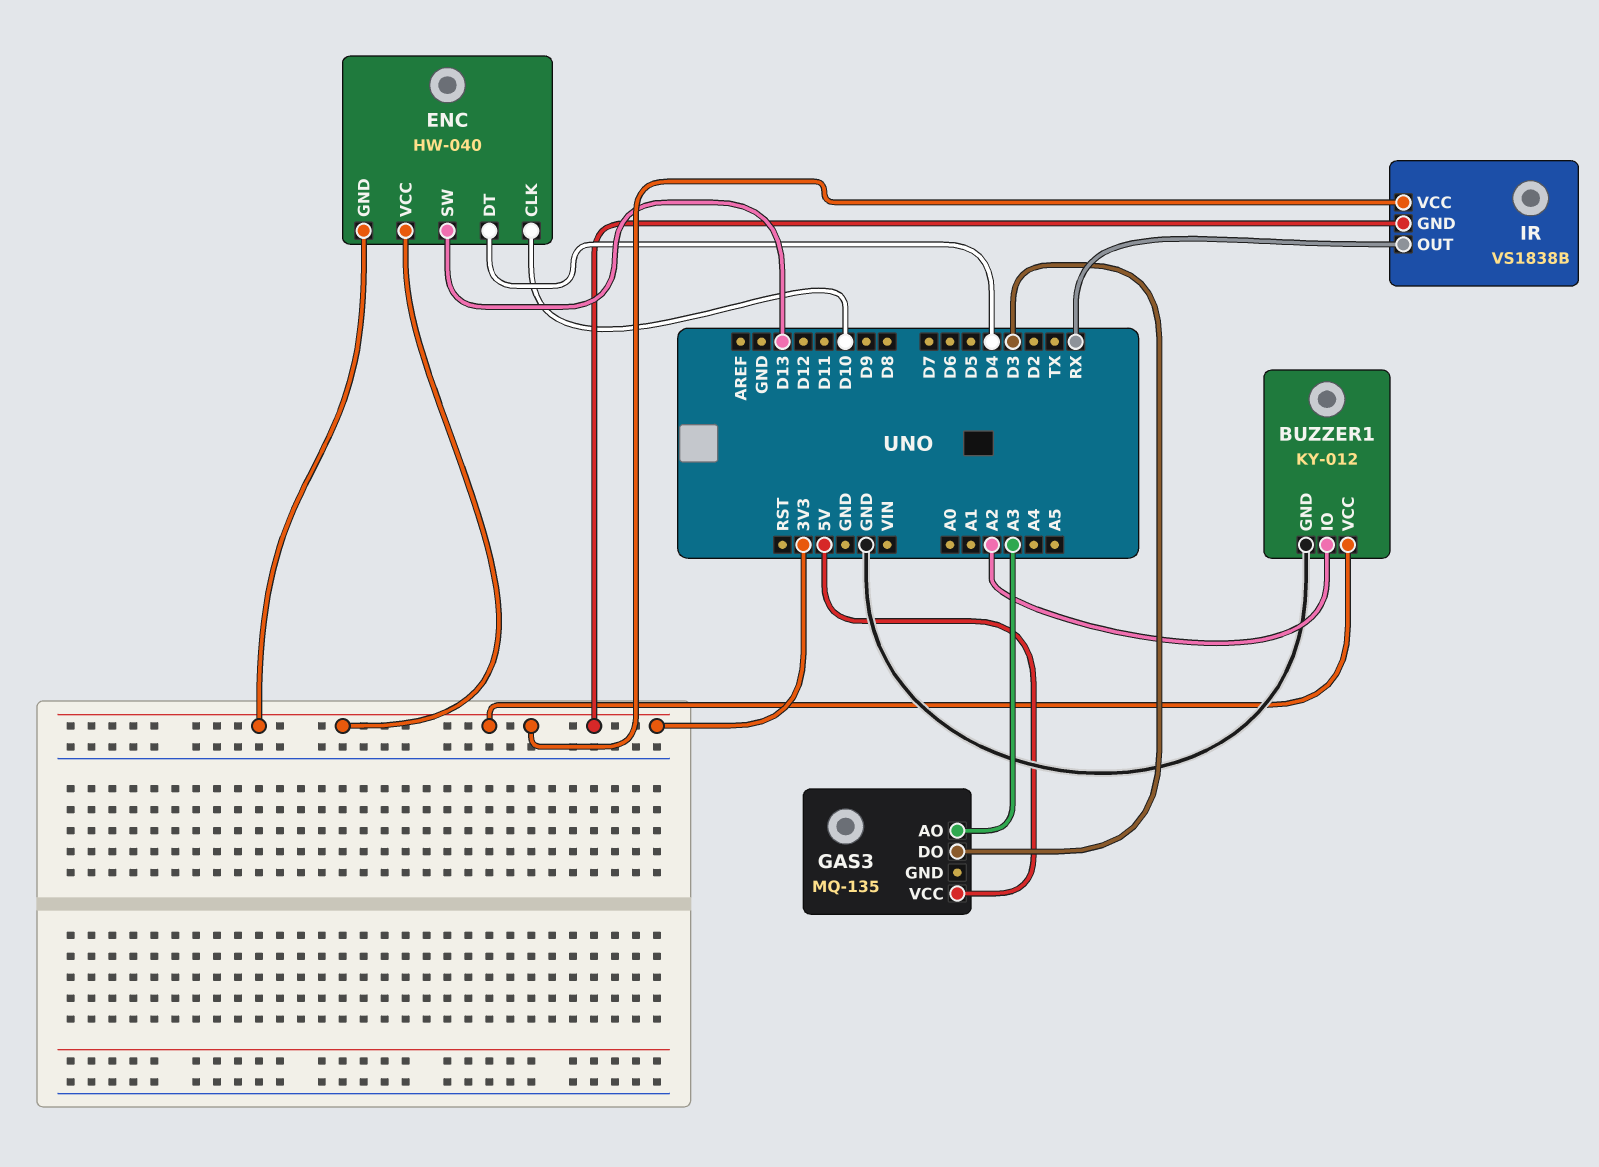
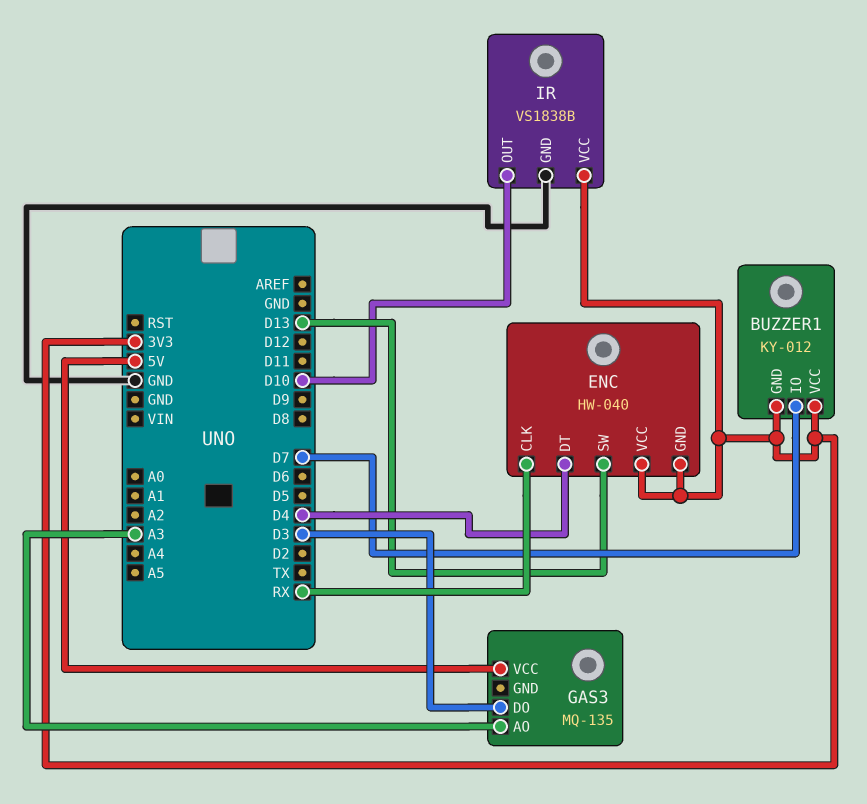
BUZZER1 pin GND: GND -> 3V3
BUZZER1 pin IO: A2 -> D7
ENC pin CLK: D10 -> RX
IR pin GND: 3V3 -> GND
IR pin OUT: RX -> D10

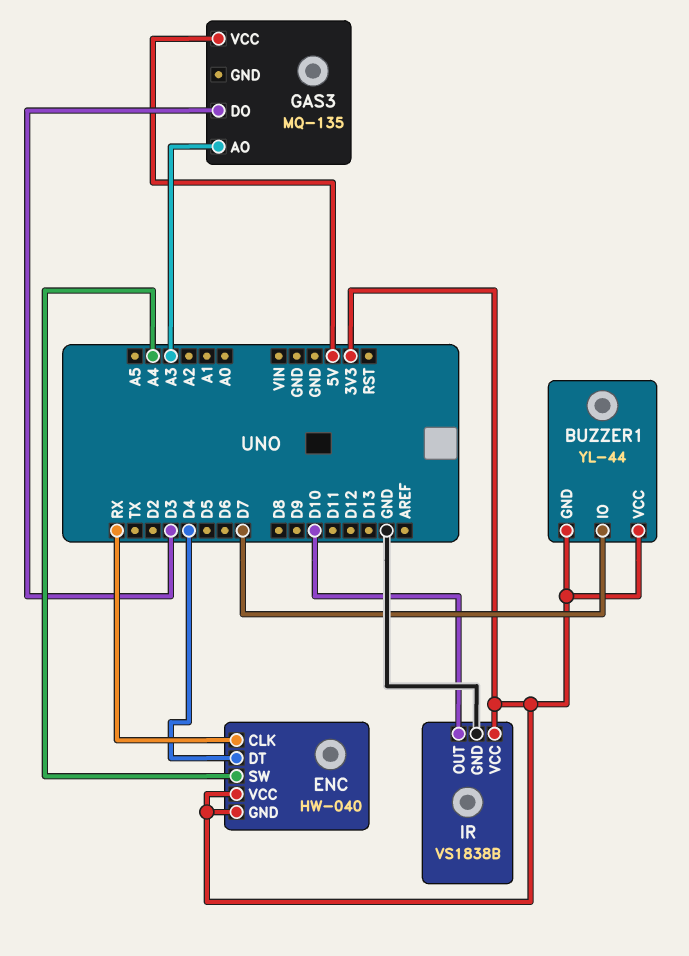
BUZZER1: KY-012 -> YL-44
ENC pin SW: D13 -> A4

